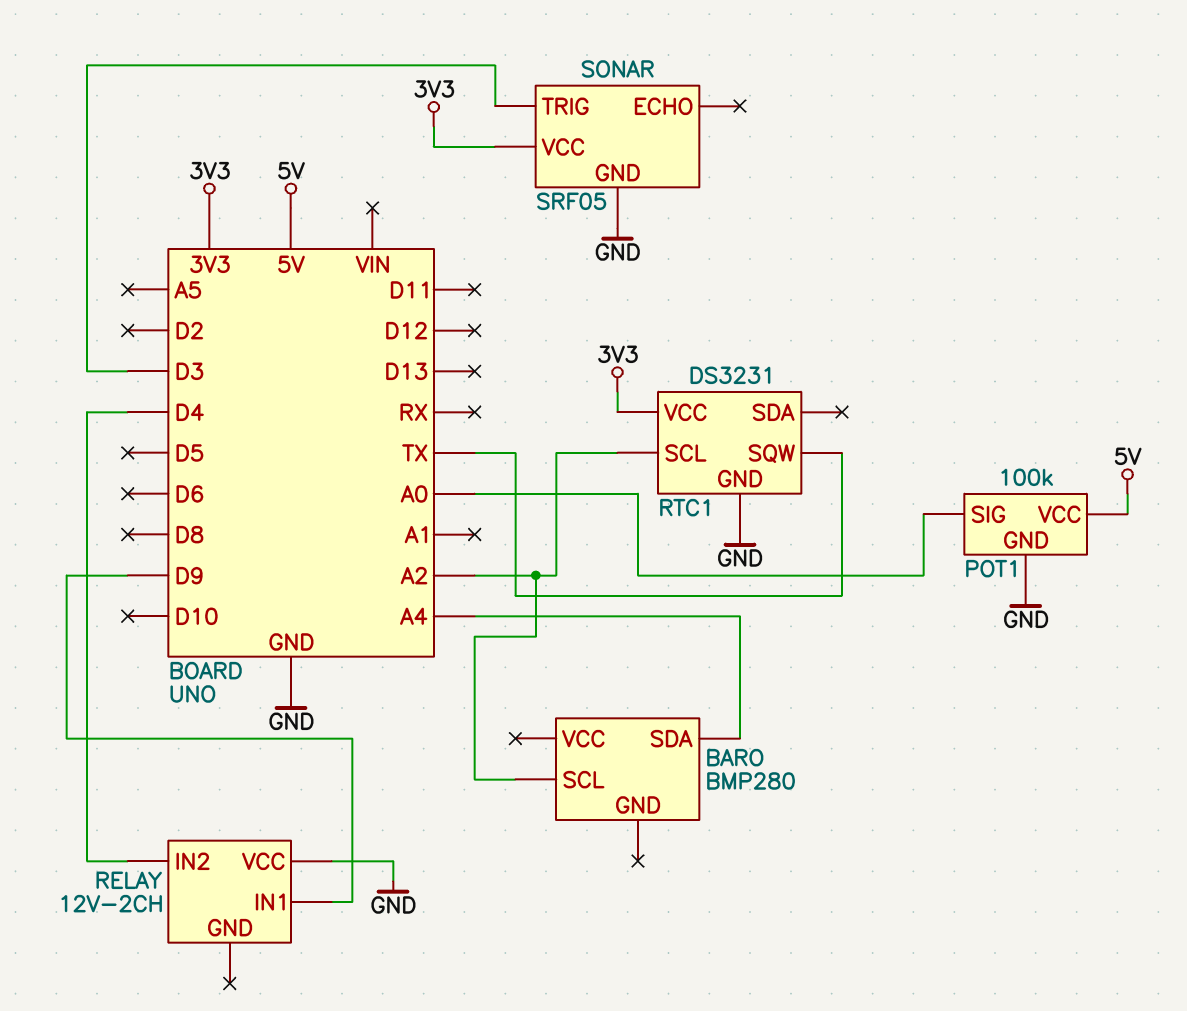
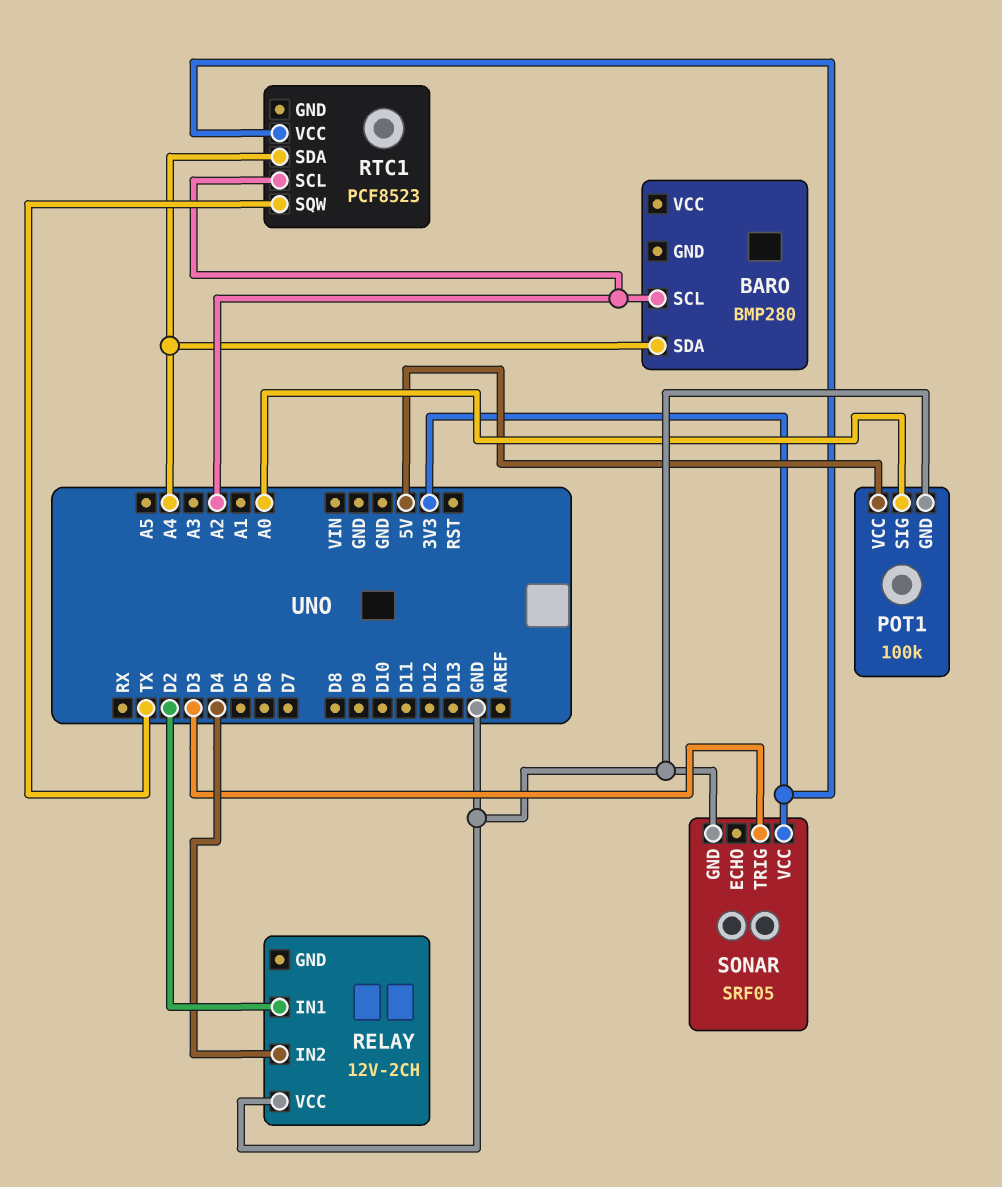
RELAY pin IN1: D9 -> D2
RTC1: DS3231 -> PCF8523
RTC1 pin GND: GND -> none
RTC1 pin SDA: none -> A4

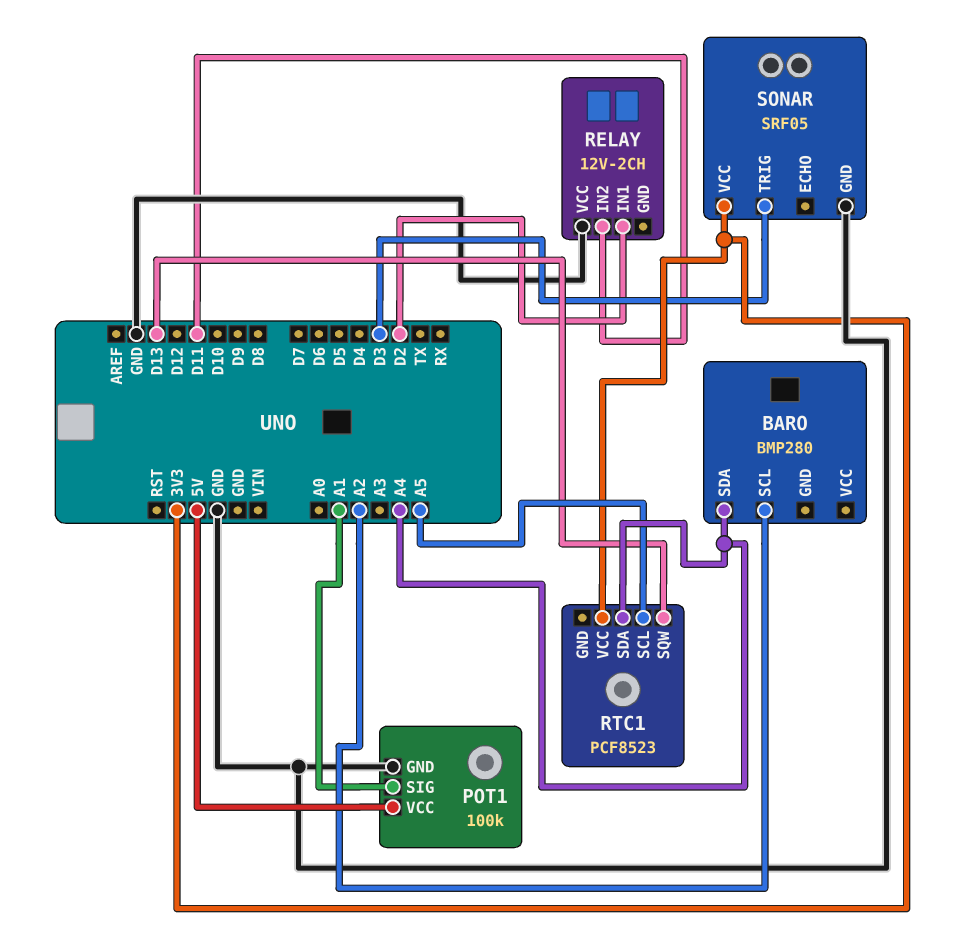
POT1 pin SIG: A0 -> A1
RELAY pin IN2: D4 -> D11
RTC1 pin SCL: A2 -> A5
RTC1 pin SQW: TX -> D13

